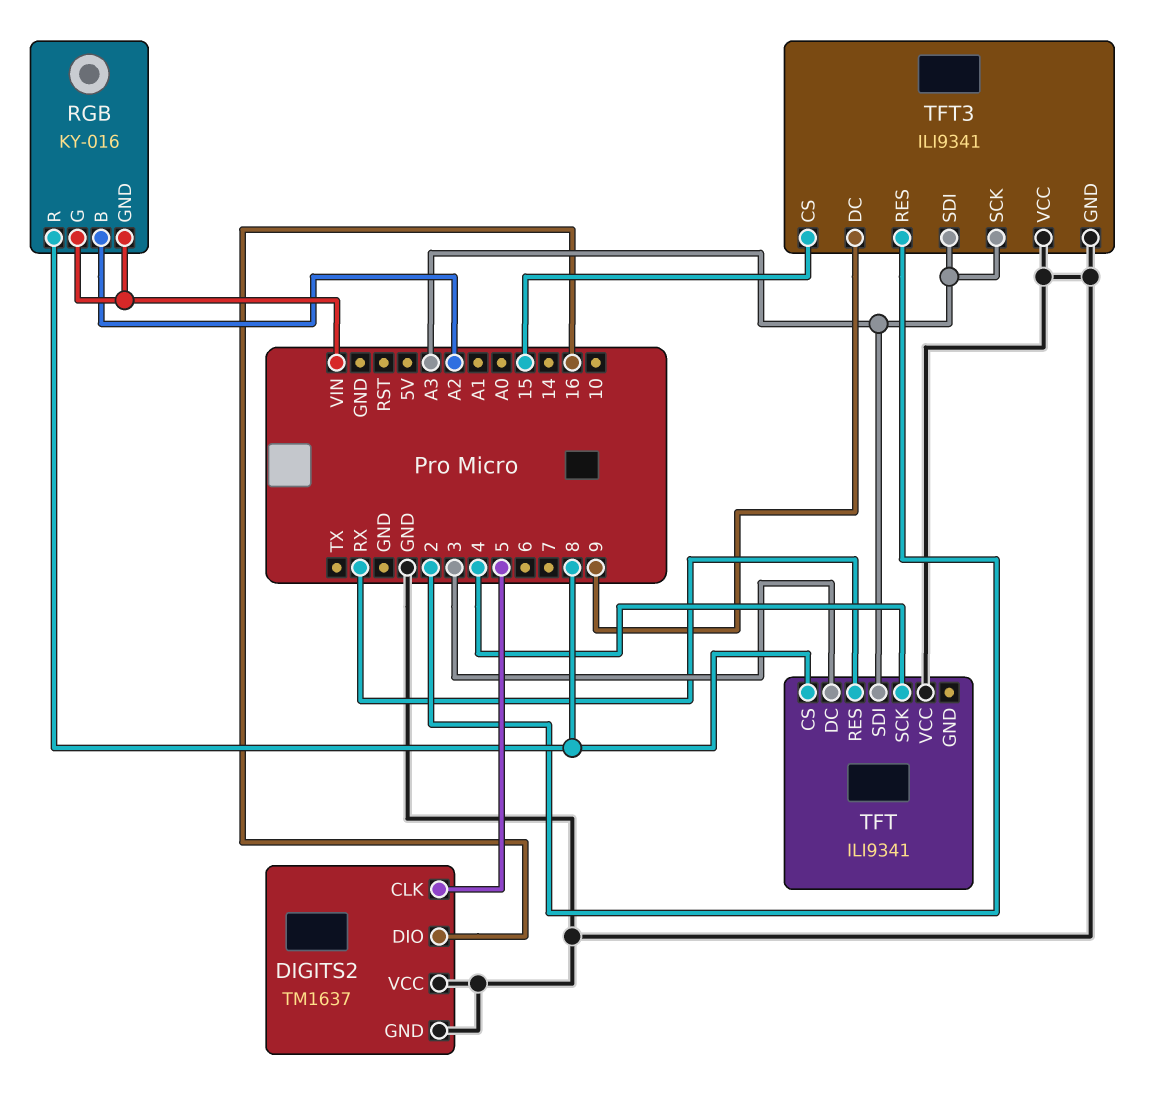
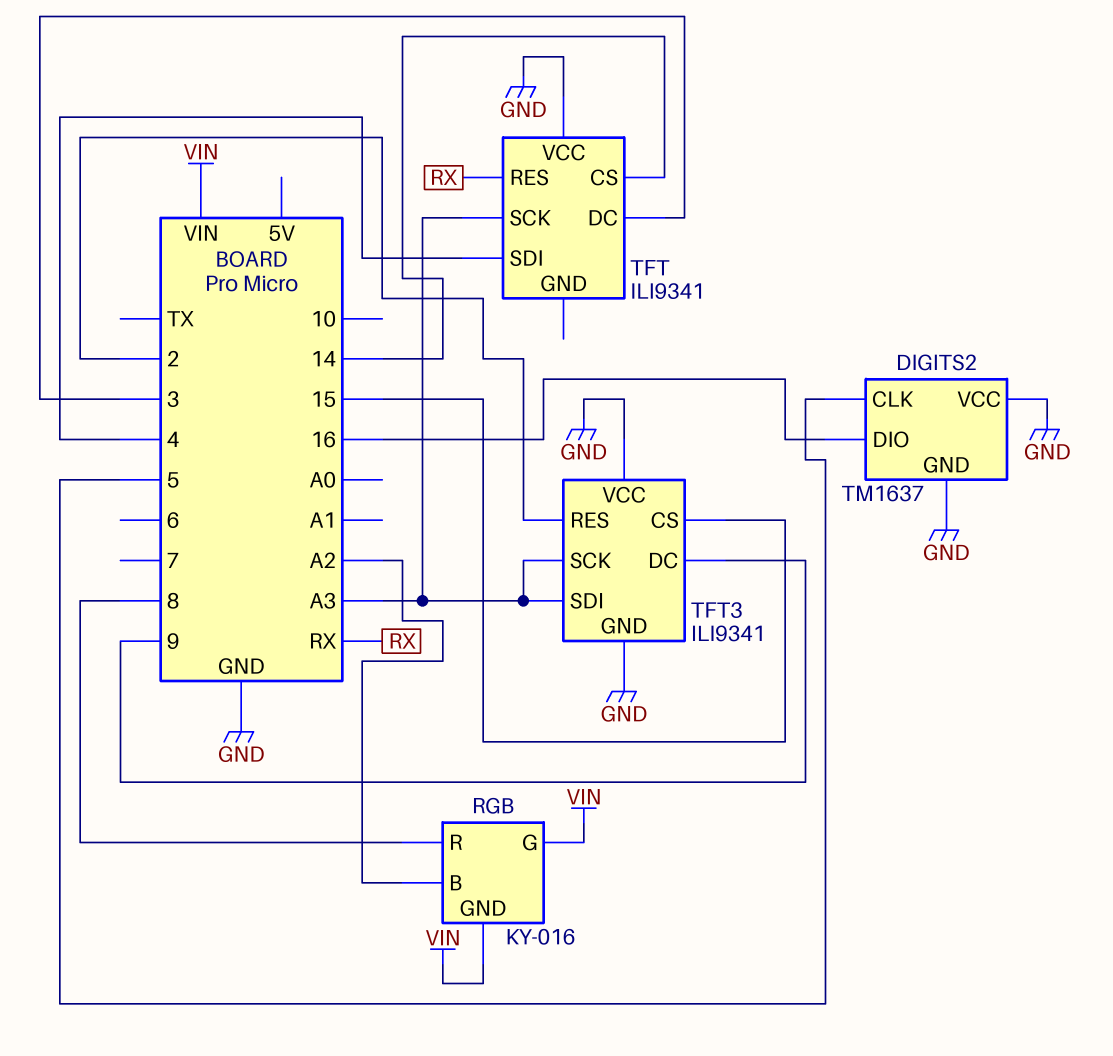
TFT pin CS: 8 -> 14
TFT pin SCK: 4 -> A3
TFT pin SDI: A3 -> 4

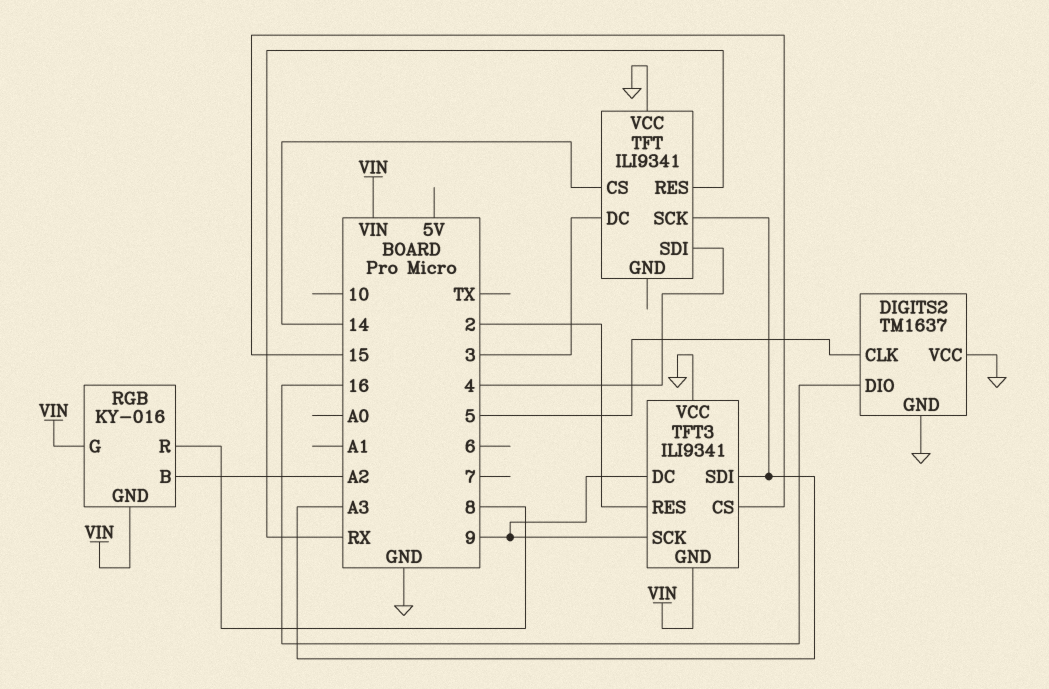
TFT3 pin GND: GND -> VIN
TFT3 pin SCK: A3 -> 9

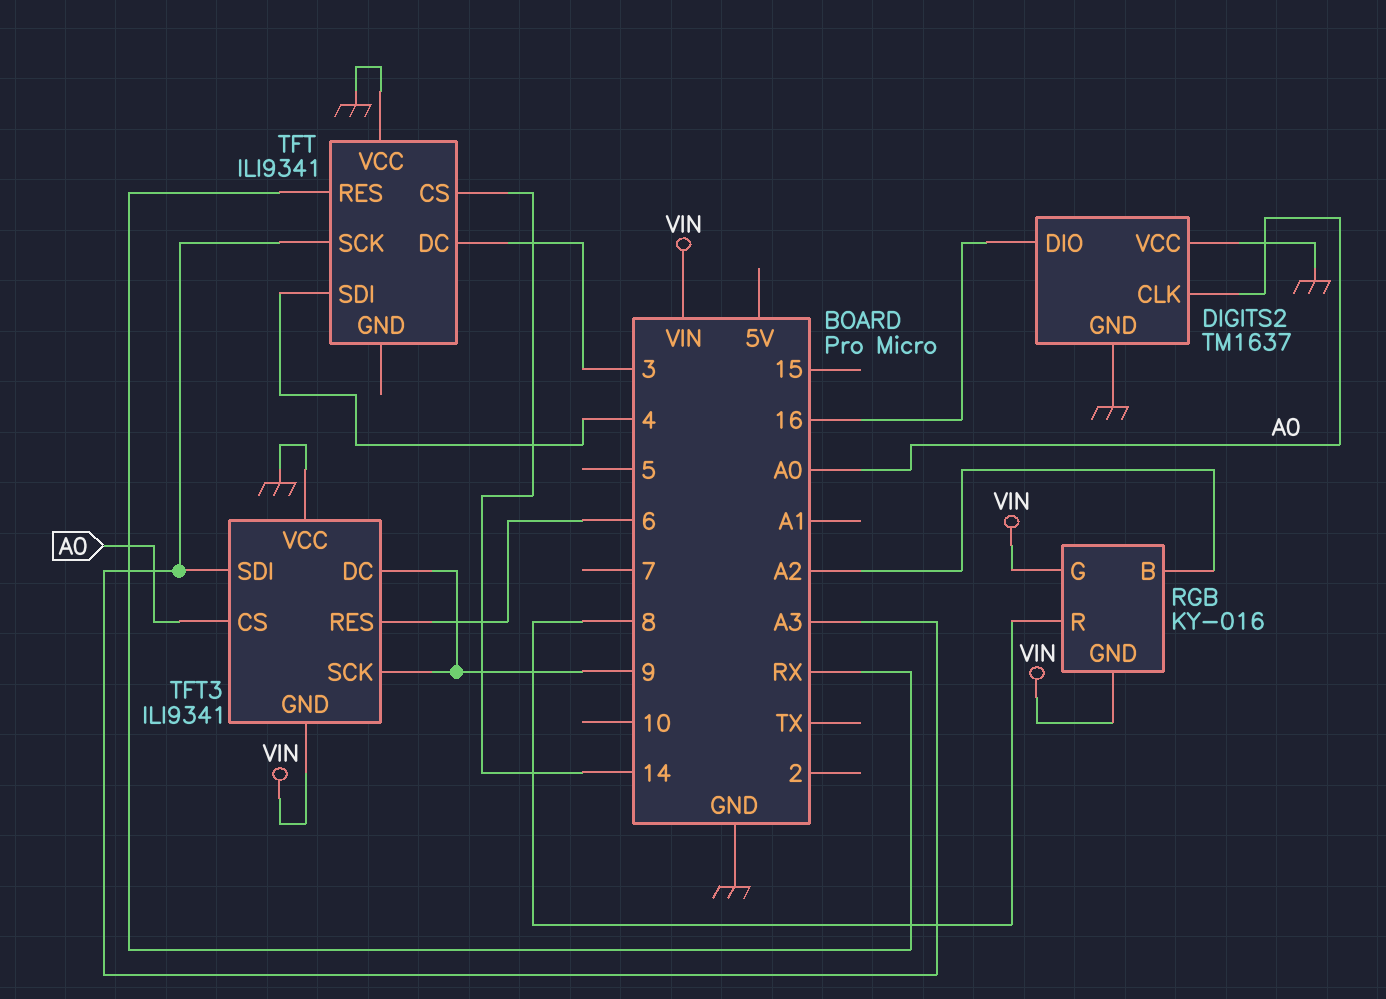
DIGITS2 pin CLK: 5 -> A0
TFT3 pin CS: 15 -> A0
TFT3 pin RES: 2 -> 6

